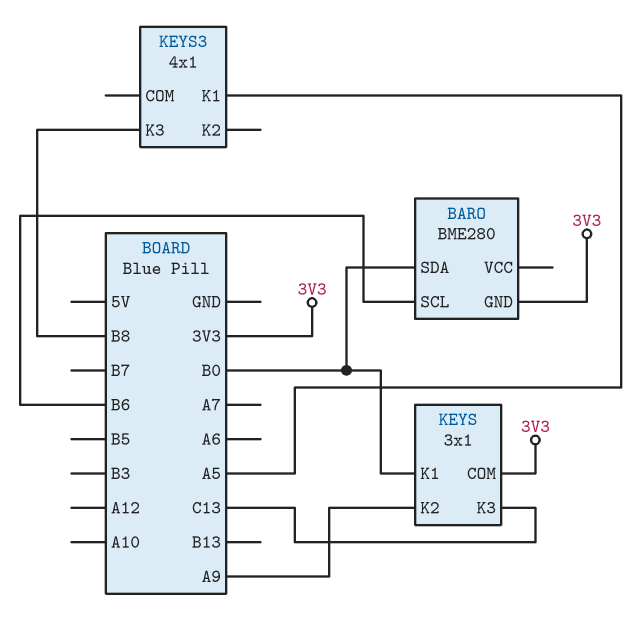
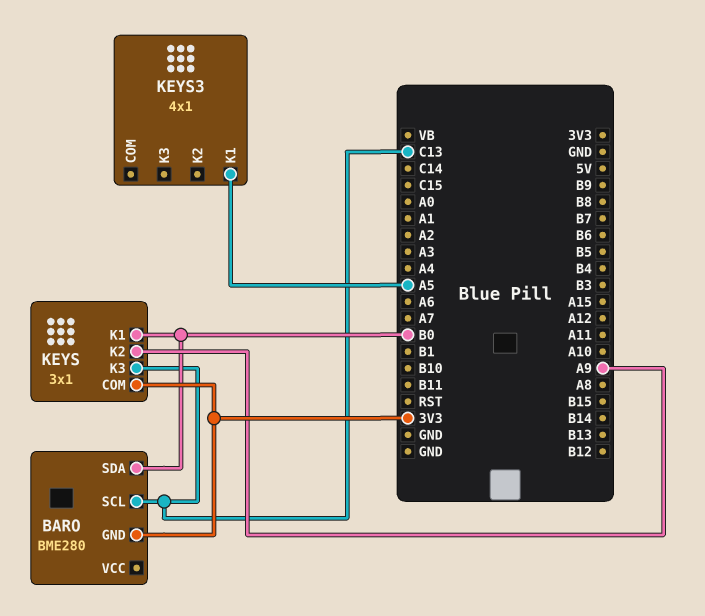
BARO pin SCL: B6 -> C13
KEYS3 pin K3: B8 -> none

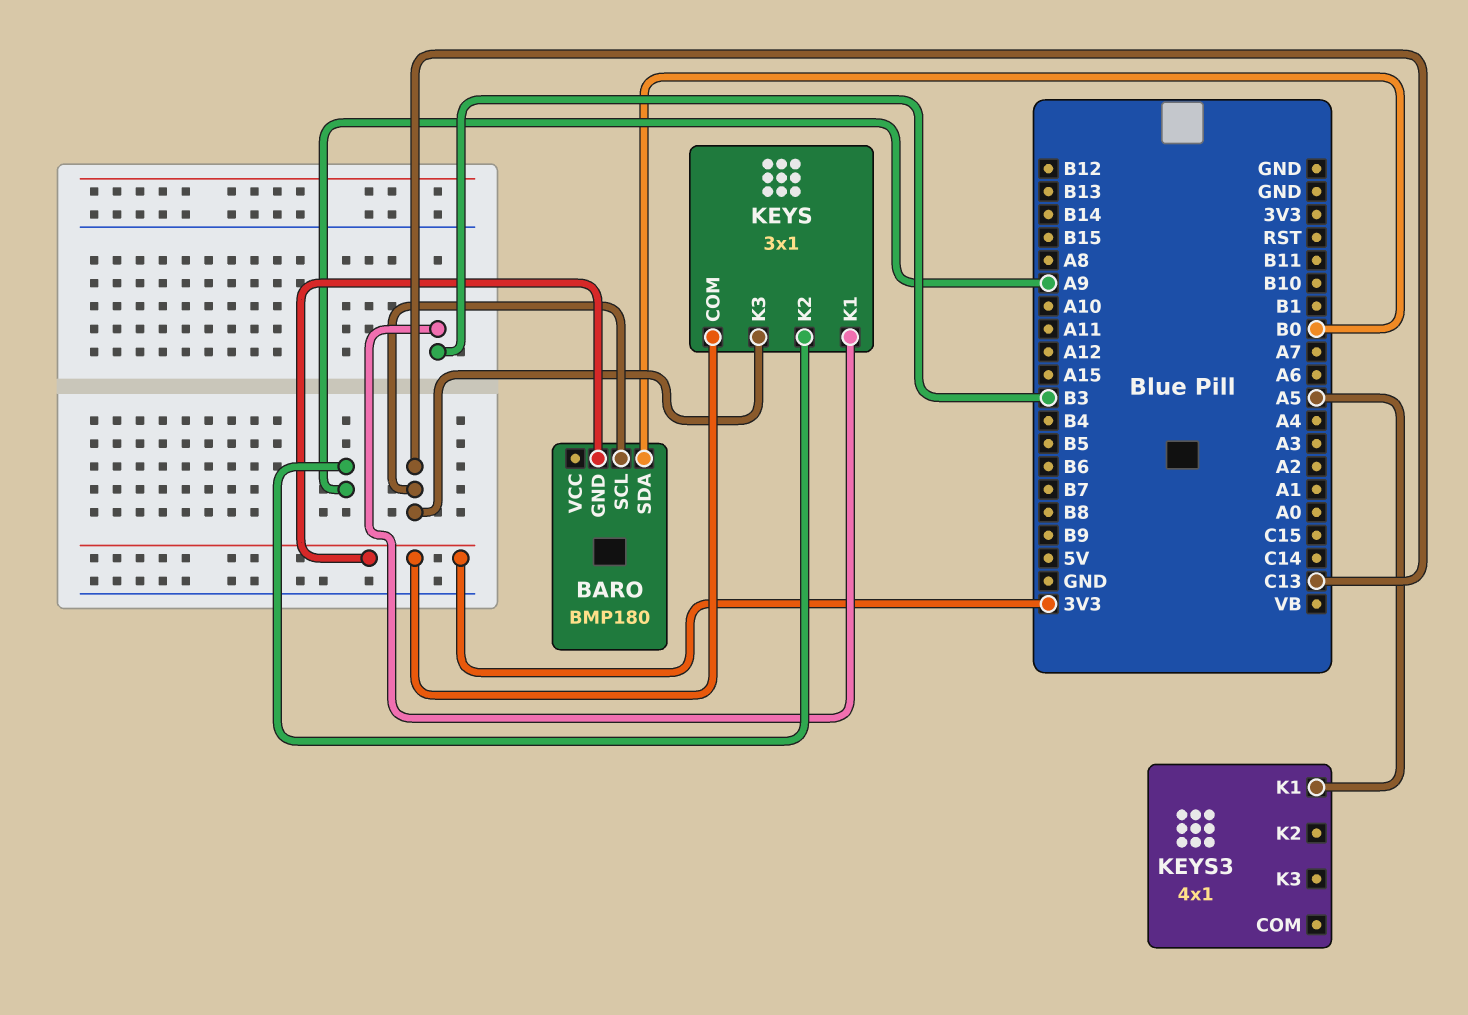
BARO: BME280 -> BMP180
KEYS pin K1: B0 -> B3

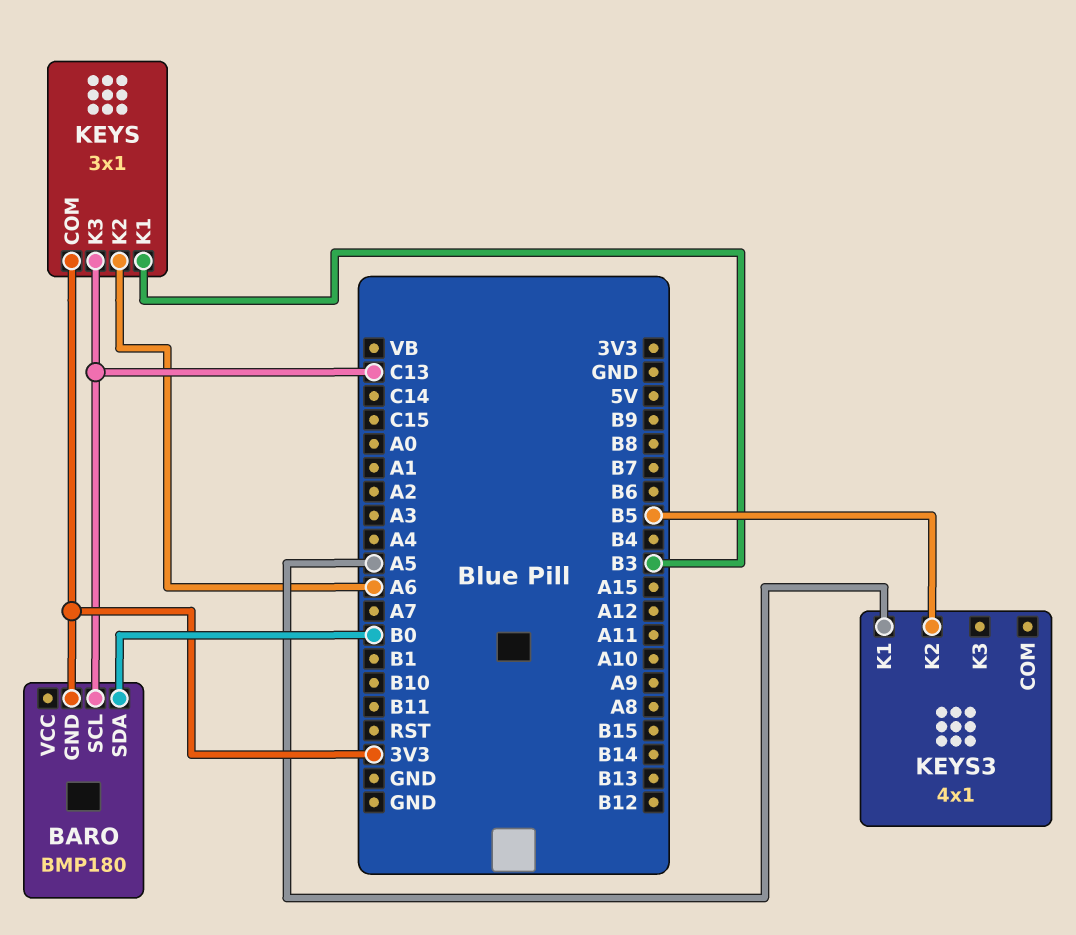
KEYS pin K2: A9 -> A6
KEYS3 pin K2: none -> B5

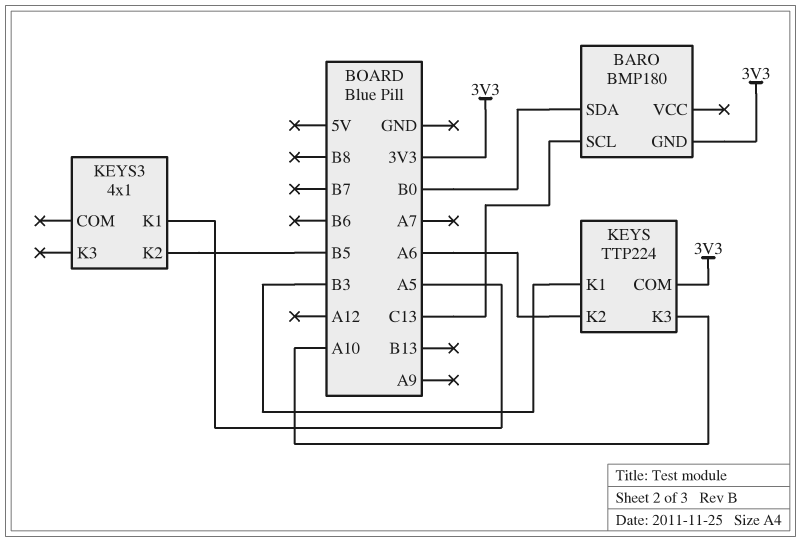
KEYS: 3x1 -> TTP224
KEYS pin K3: C13 -> A10

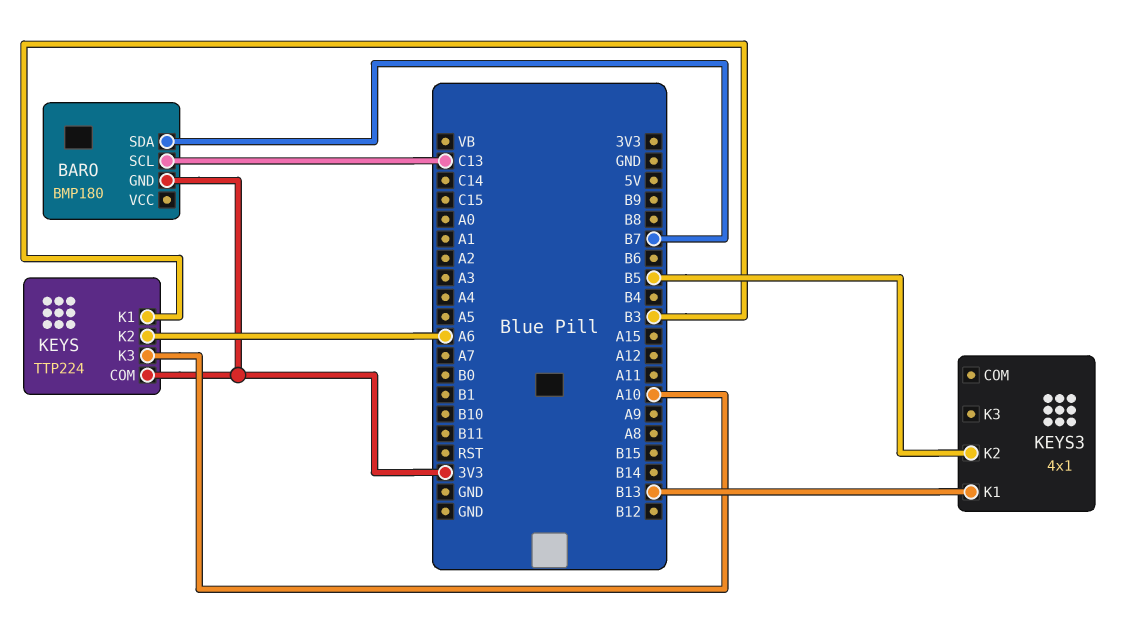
BARO pin SDA: B0 -> B7
KEYS3 pin K1: A5 -> B13

